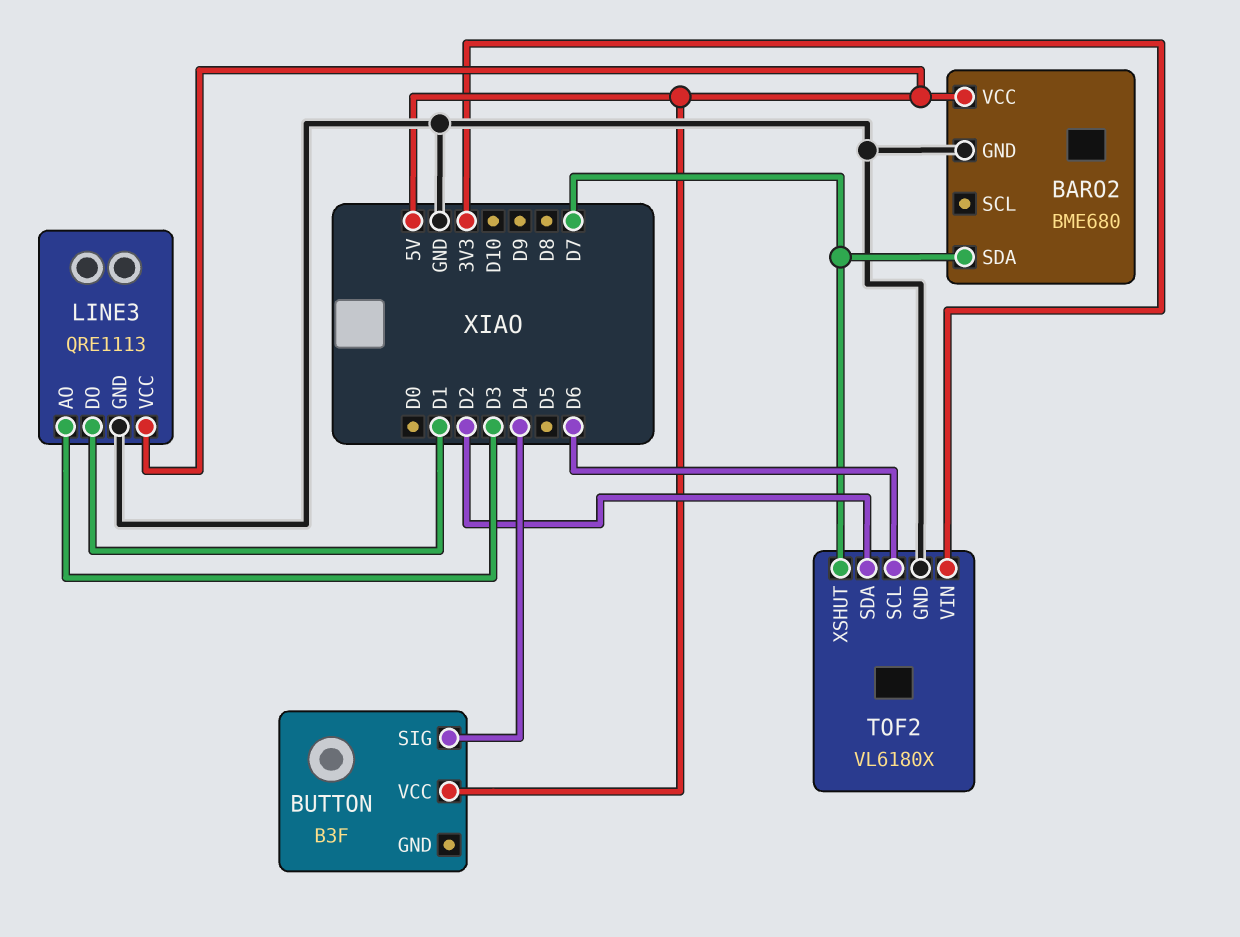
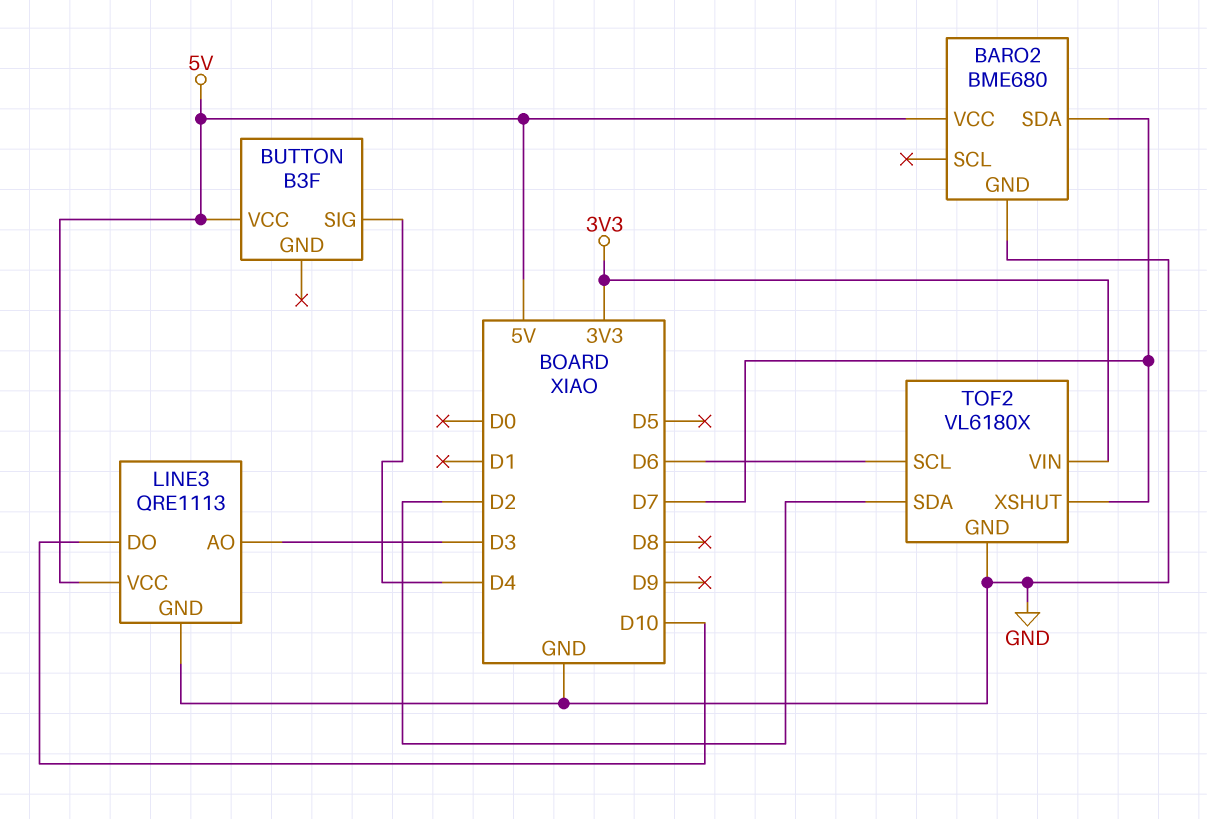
LINE3 pin DO: D1 -> D10

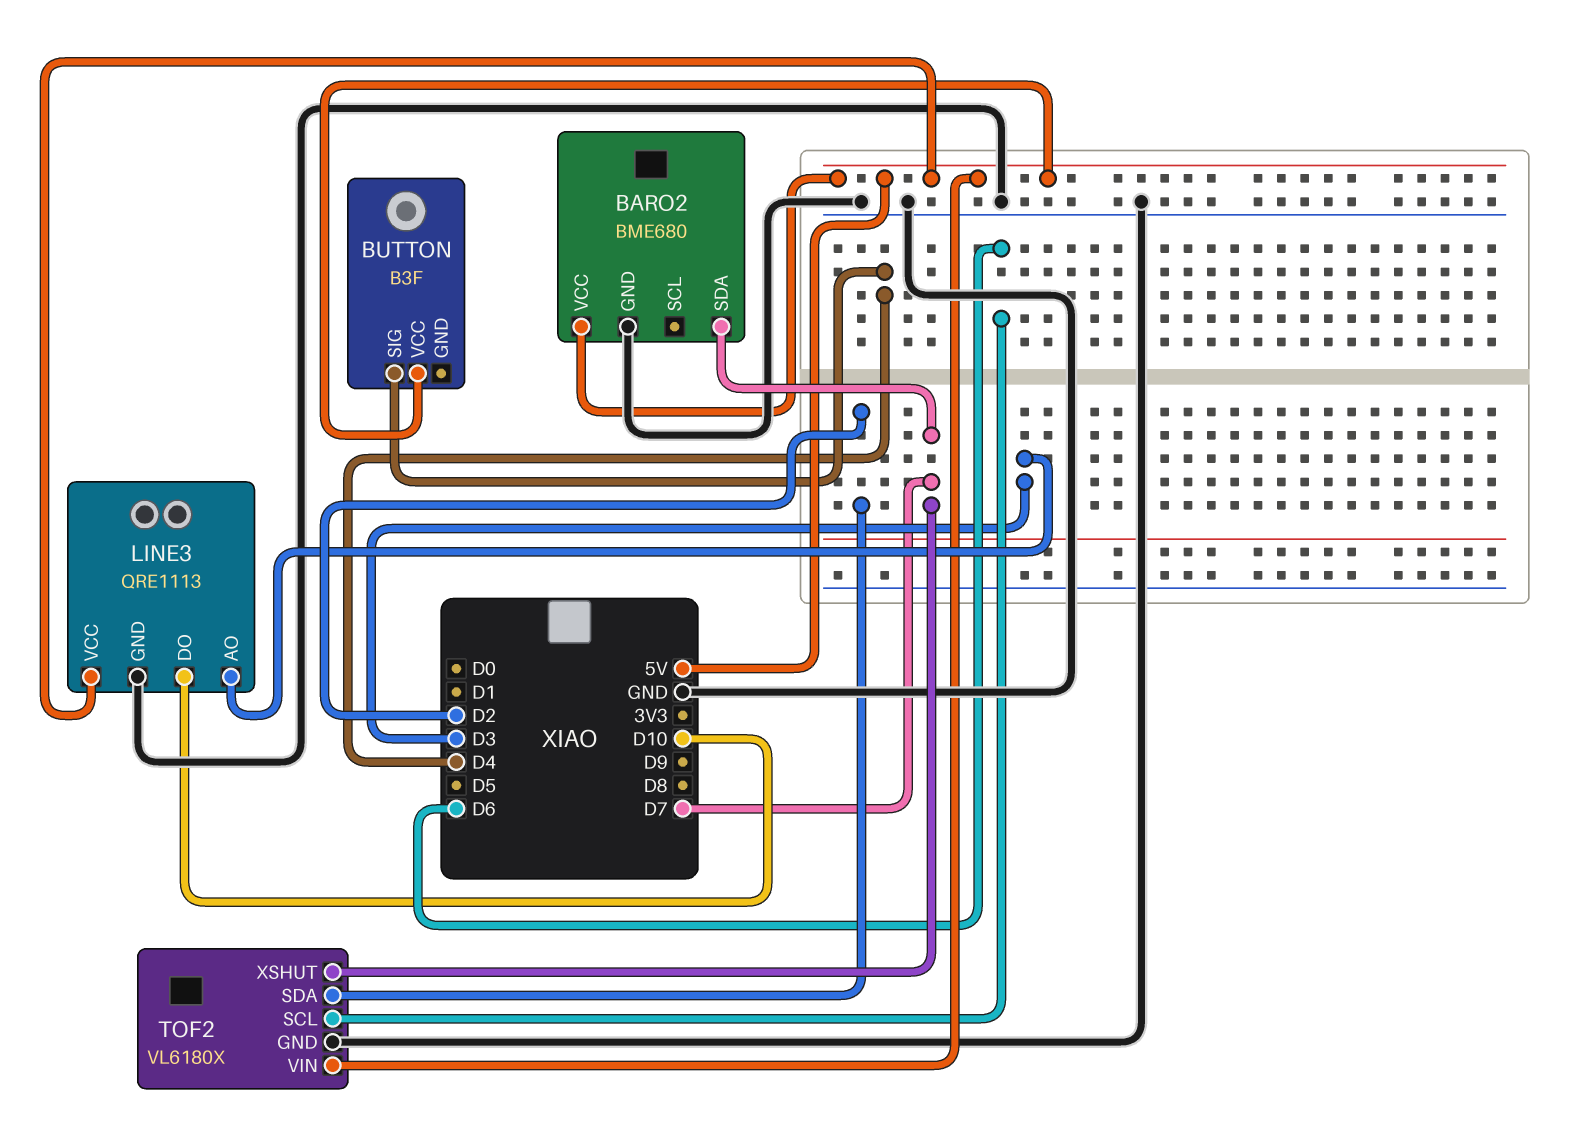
TOF2 pin VIN: 3V3 -> 5V

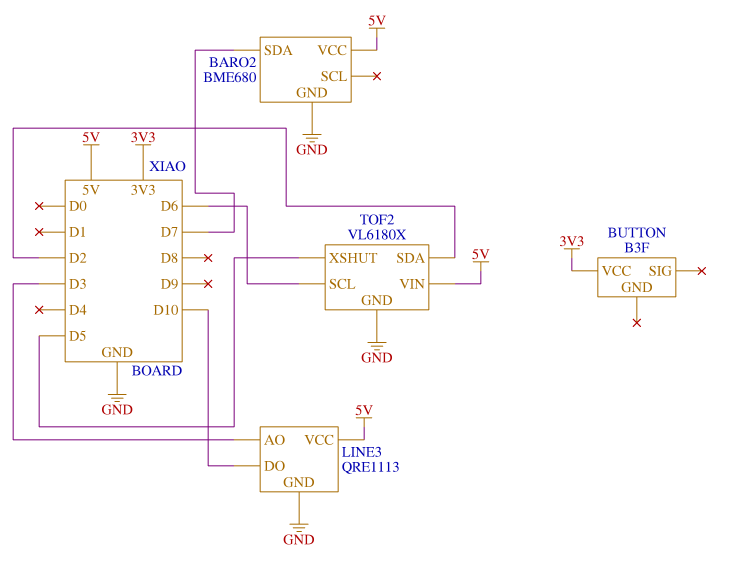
BUTTON pin SIG: D4 -> none
BUTTON pin VCC: 5V -> 3V3
TOF2 pin XSHUT: D7 -> D5

